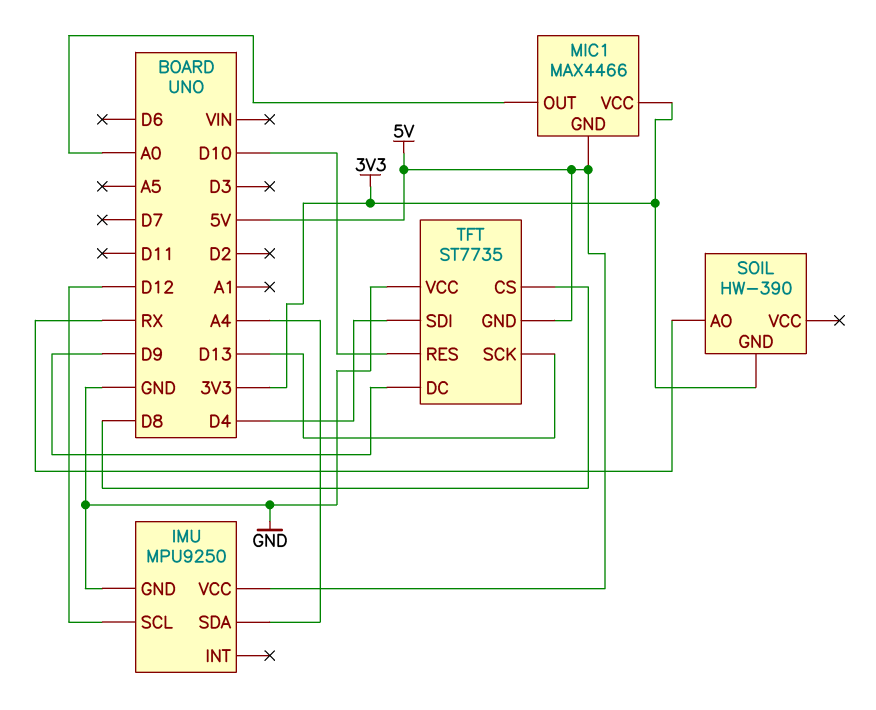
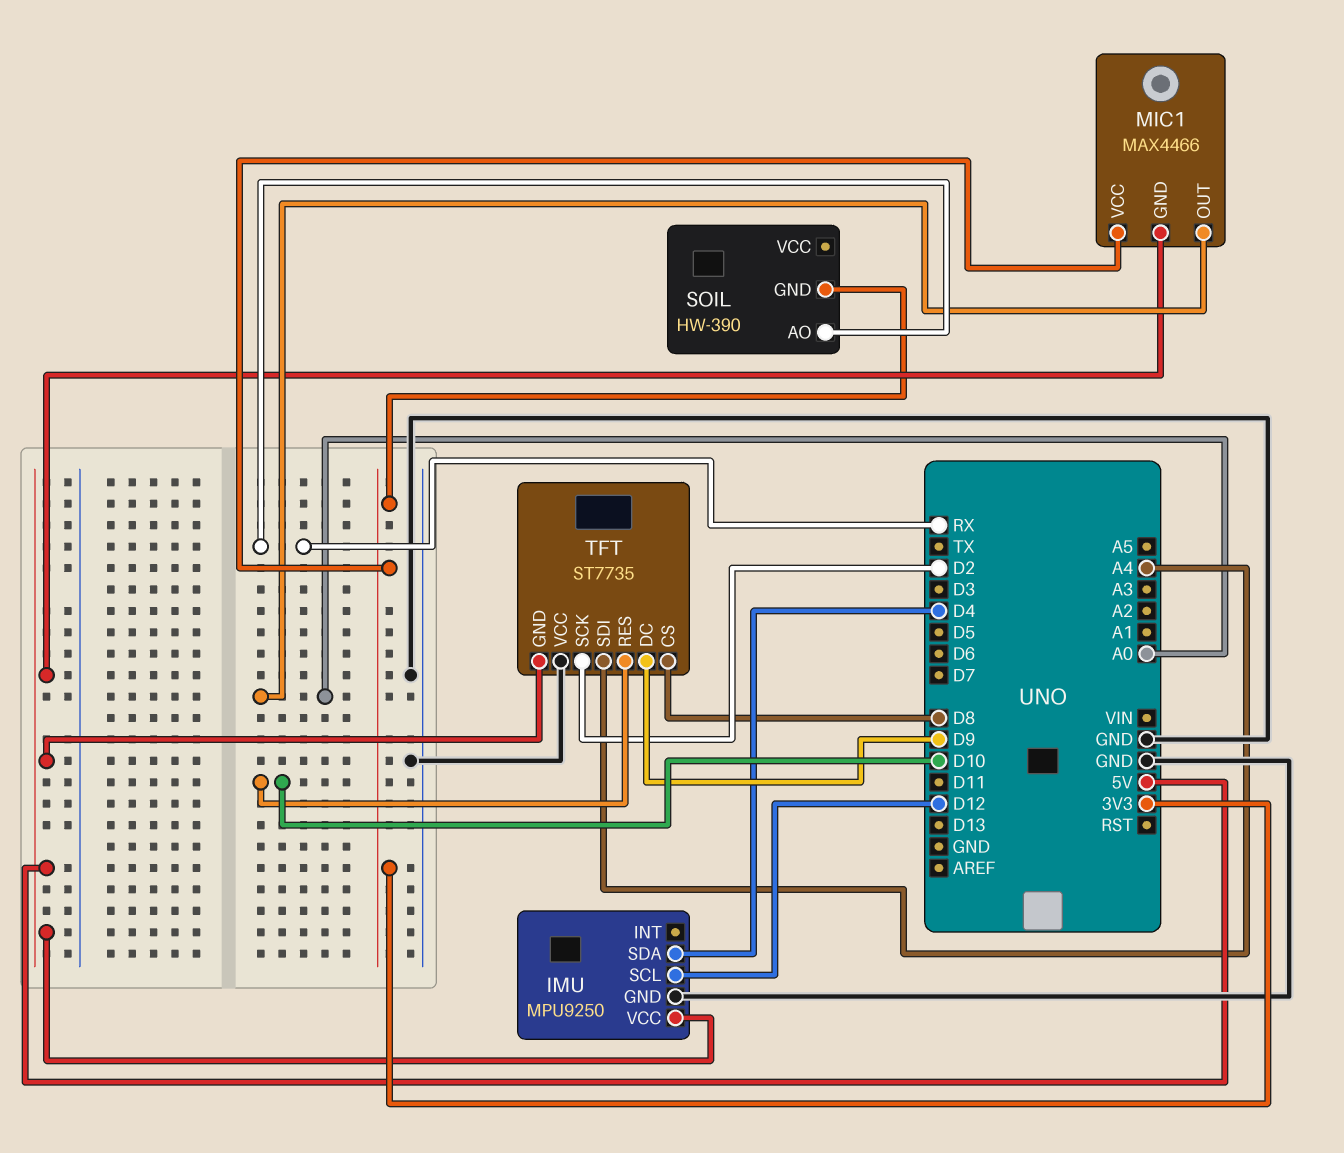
IMU pin SDA: A4 -> D4
TFT pin SCK: D13 -> D2
TFT pin SDI: D4 -> A4

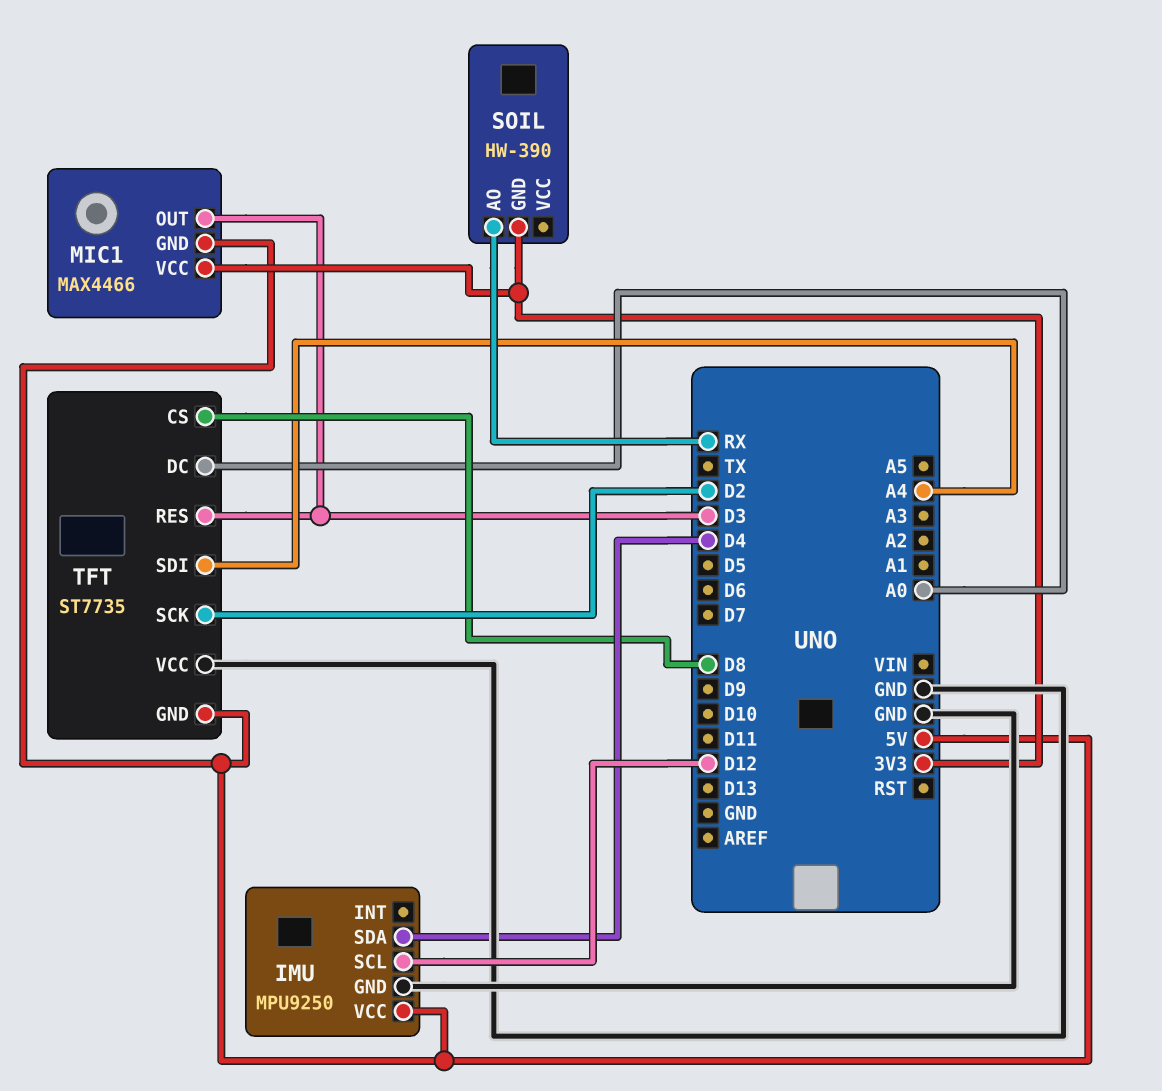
MIC1 pin OUT: A0 -> D3
TFT pin DC: D9 -> A0
TFT pin RES: D10 -> D3

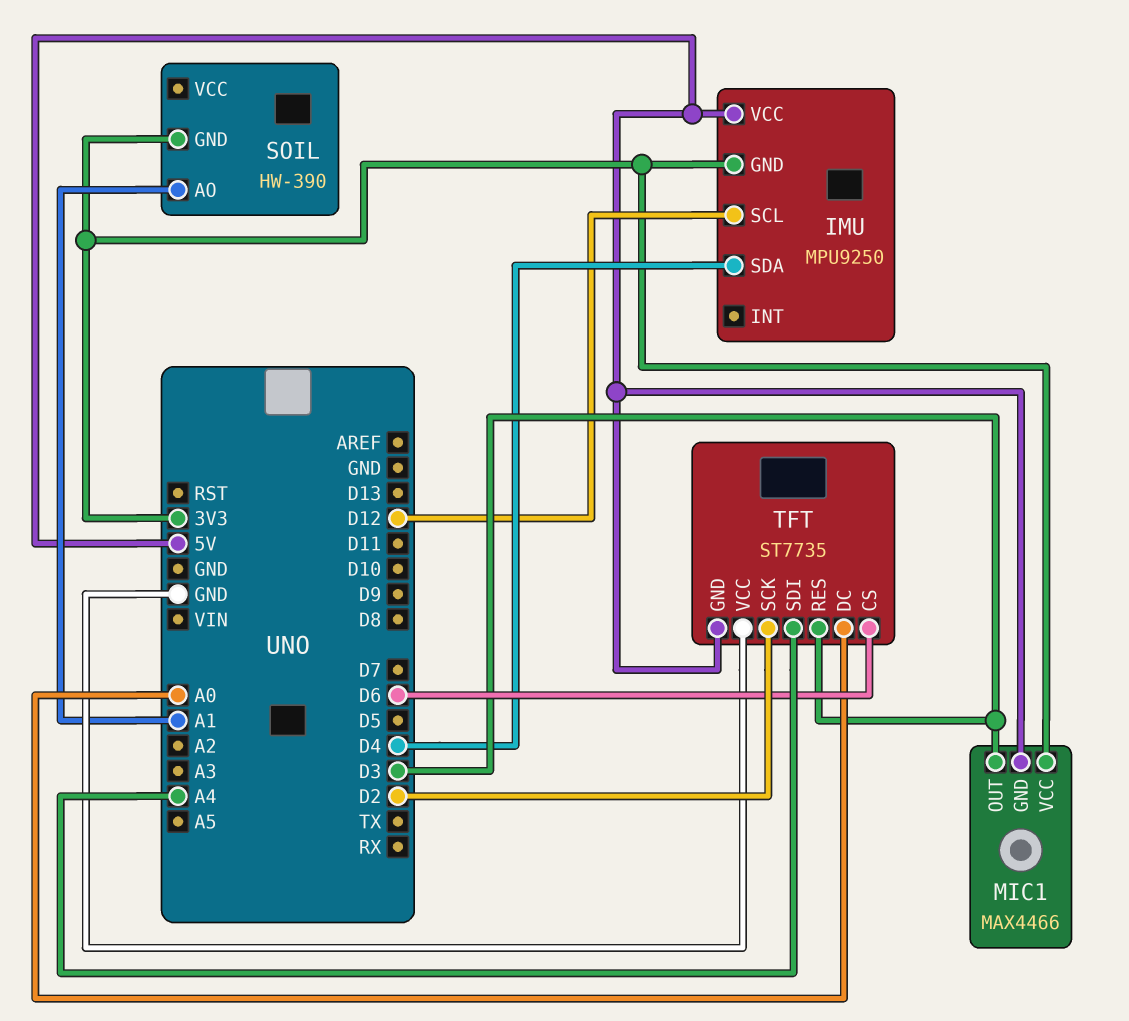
IMU pin GND: GND -> 3V3
SOIL pin AO: RX -> A1
TFT pin CS: D8 -> D6

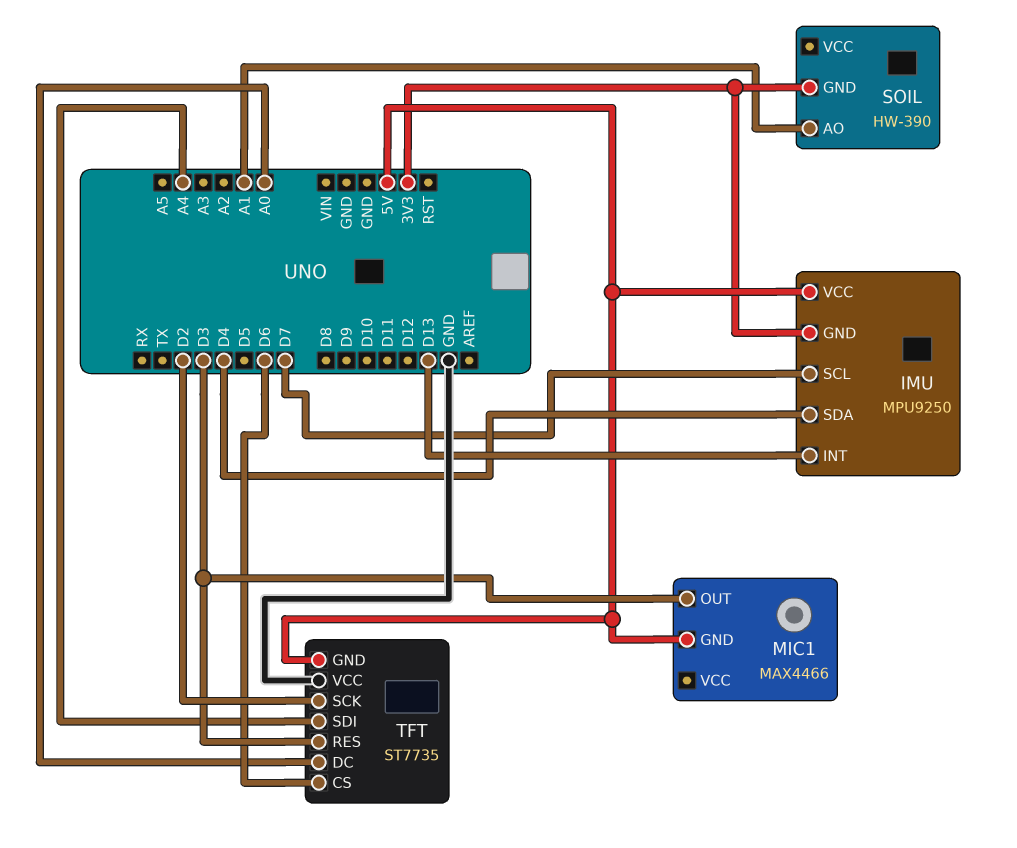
IMU pin INT: none -> D13
IMU pin SCL: D12 -> D7
MIC1 pin VCC: 3V3 -> none

